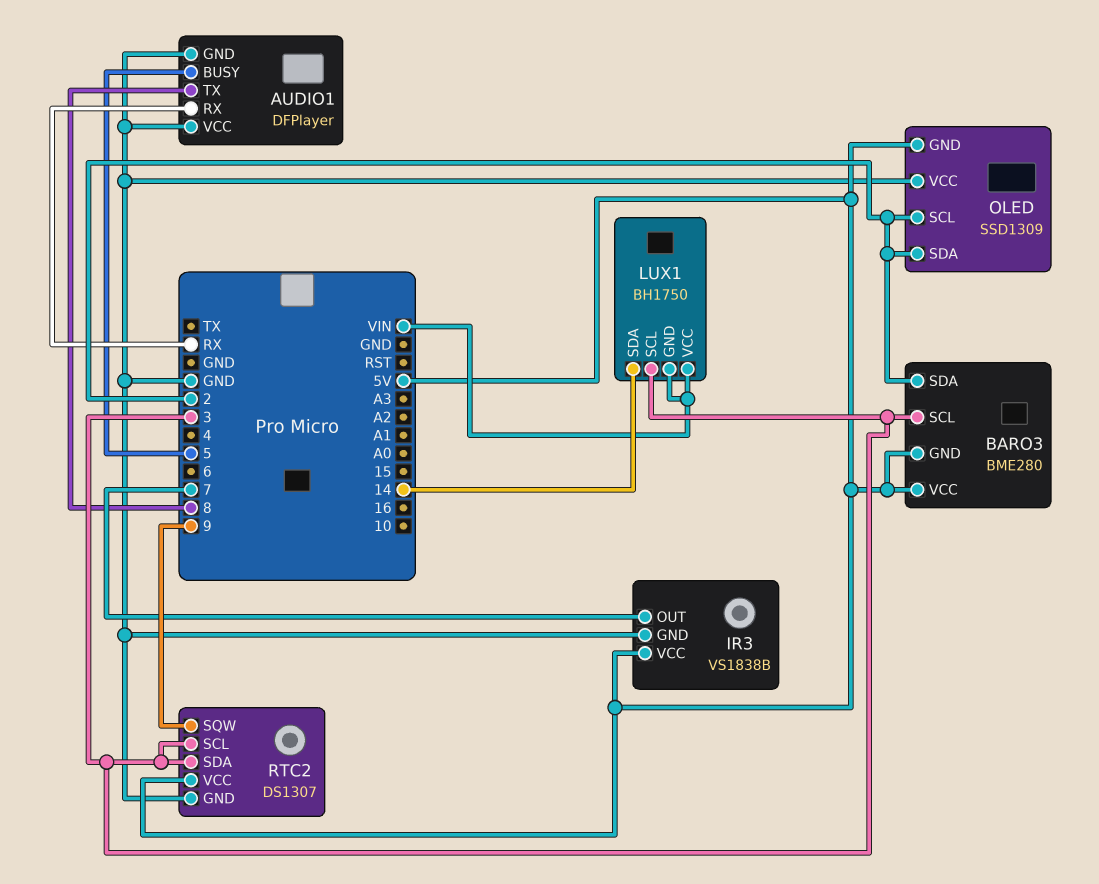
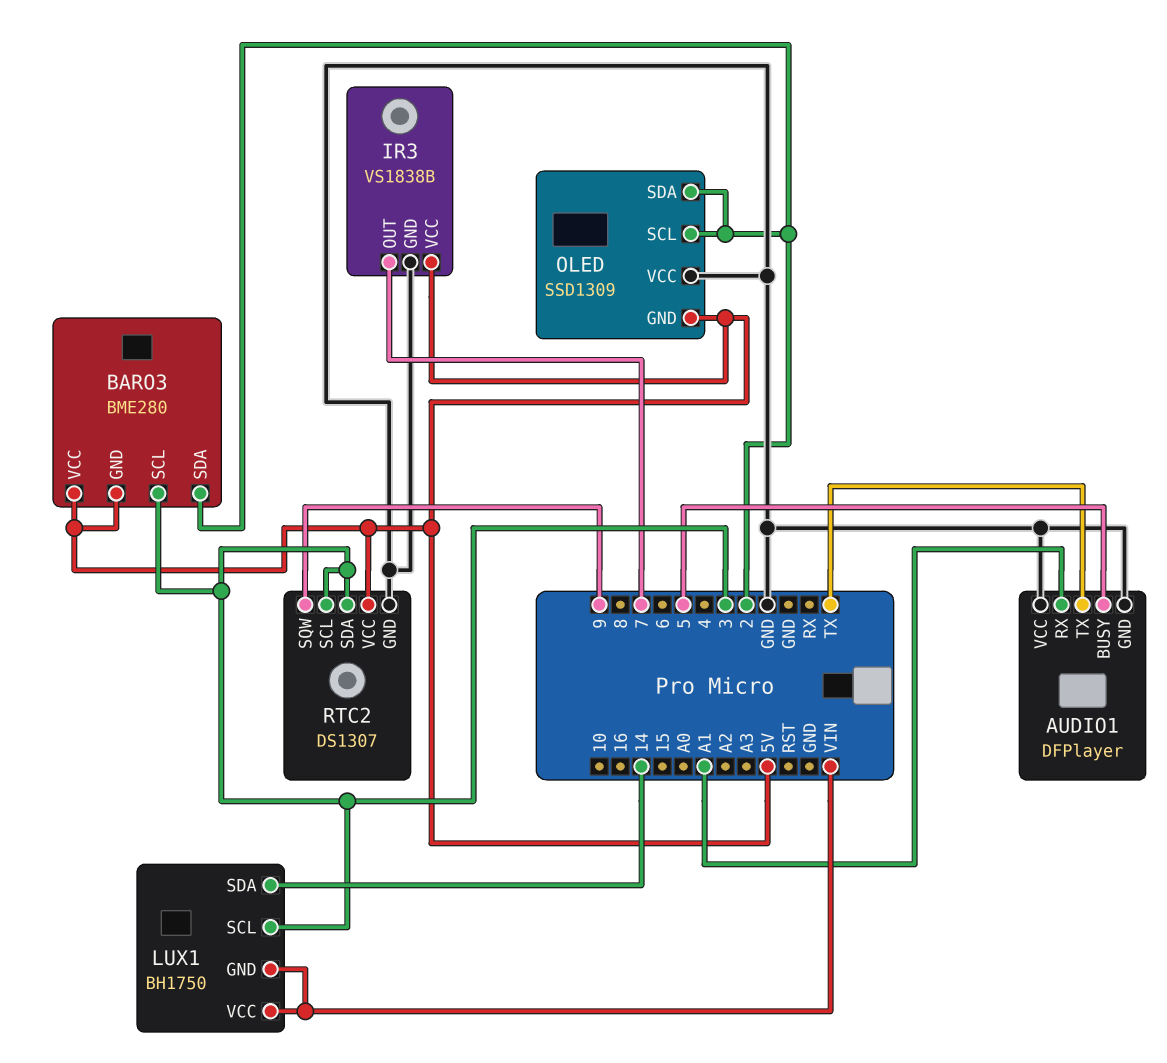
AUDIO1 pin RX: RX -> A1
AUDIO1 pin TX: 8 -> TX

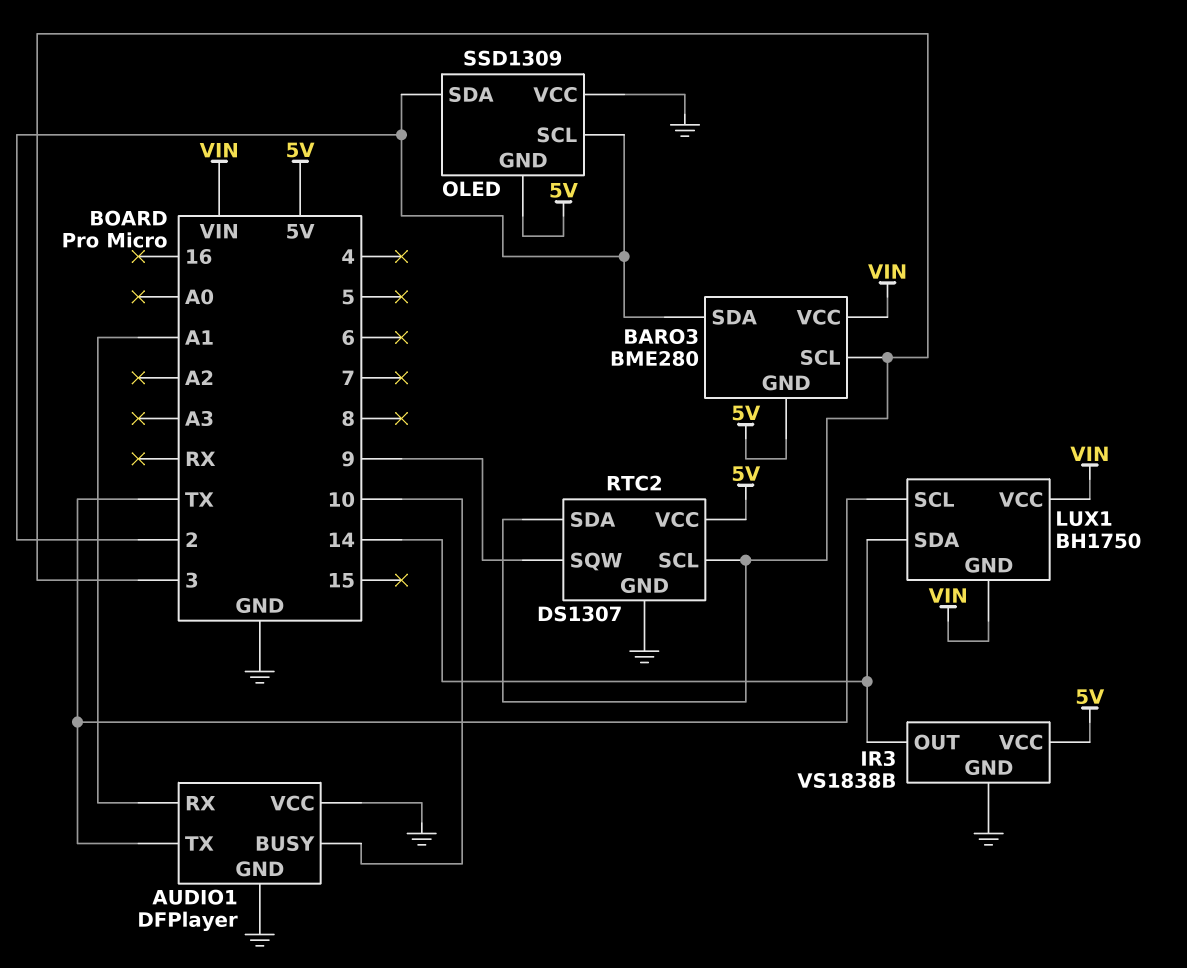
AUDIO1 pin BUSY: 5 -> 10
BARO3 pin VCC: 5V -> VIN
IR3 pin OUT: 7 -> 14
LUX1 pin SCL: 3 -> TX

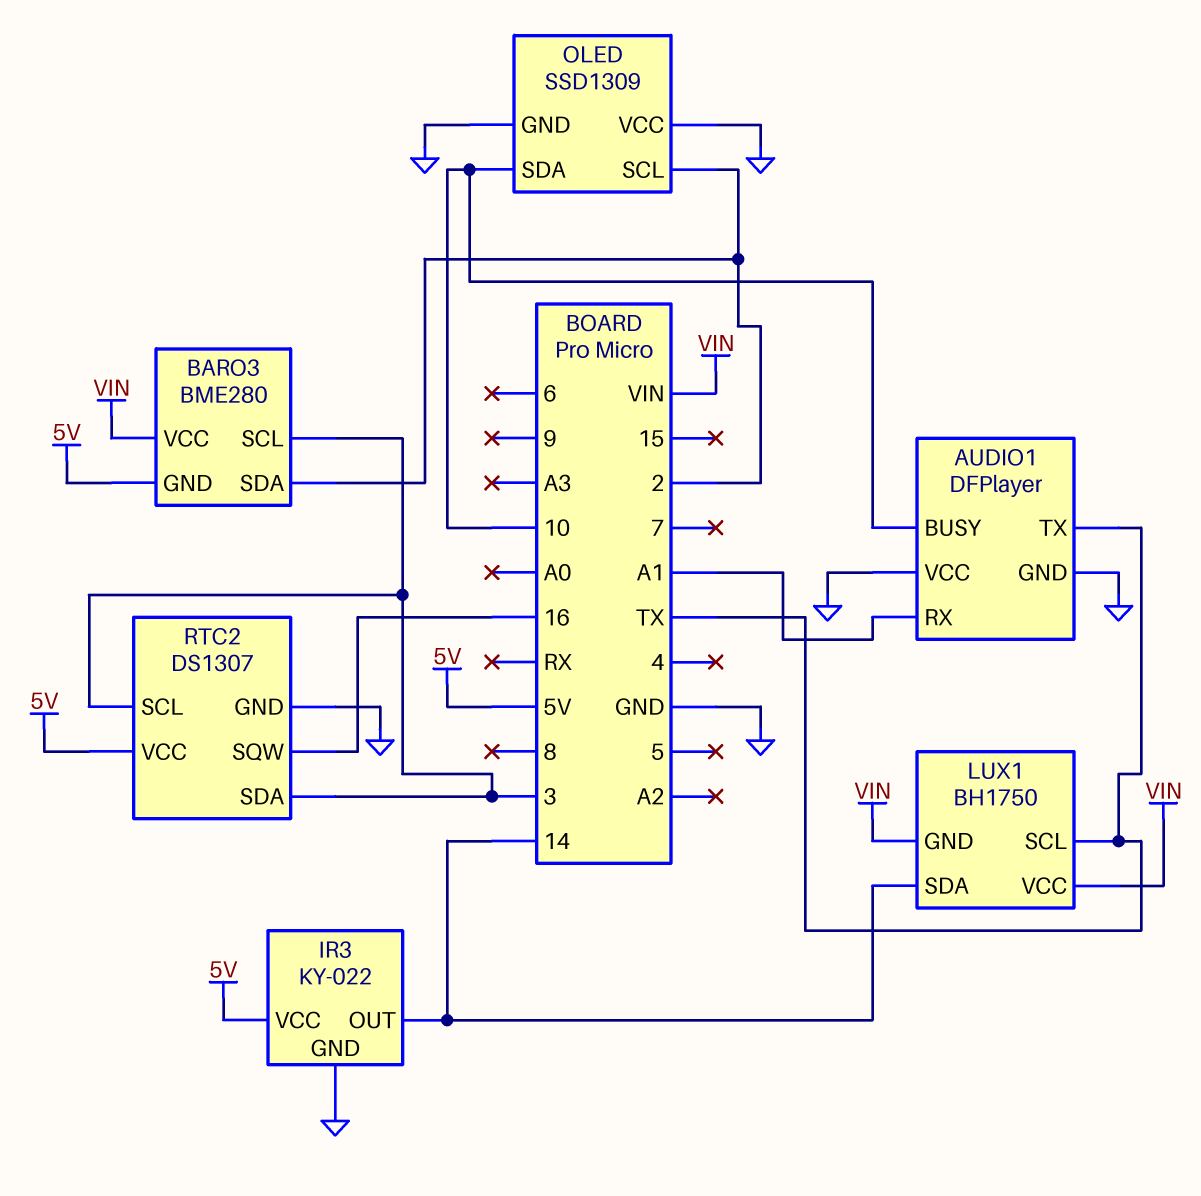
IR3: VS1838B -> KY-022
OLED pin GND: 5V -> GND
OLED pin SDA: 2 -> 10
RTC2 pin SQW: 9 -> 16

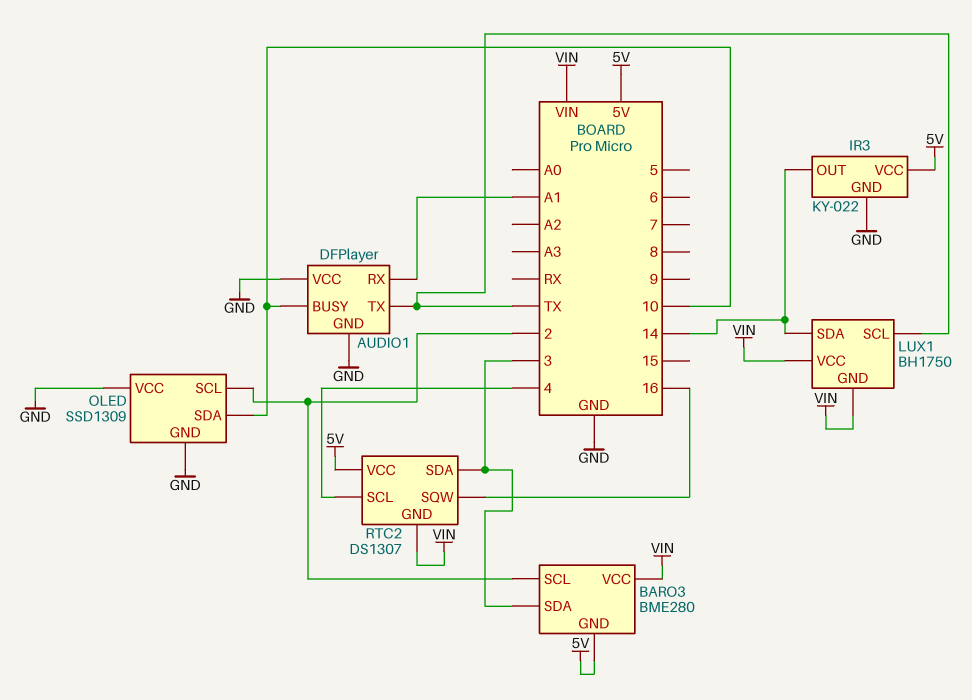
BARO3 pin SCL: 3 -> 2
BARO3 pin SDA: 2 -> 3
RTC2 pin GND: GND -> VIN
RTC2 pin SCL: 3 -> 4

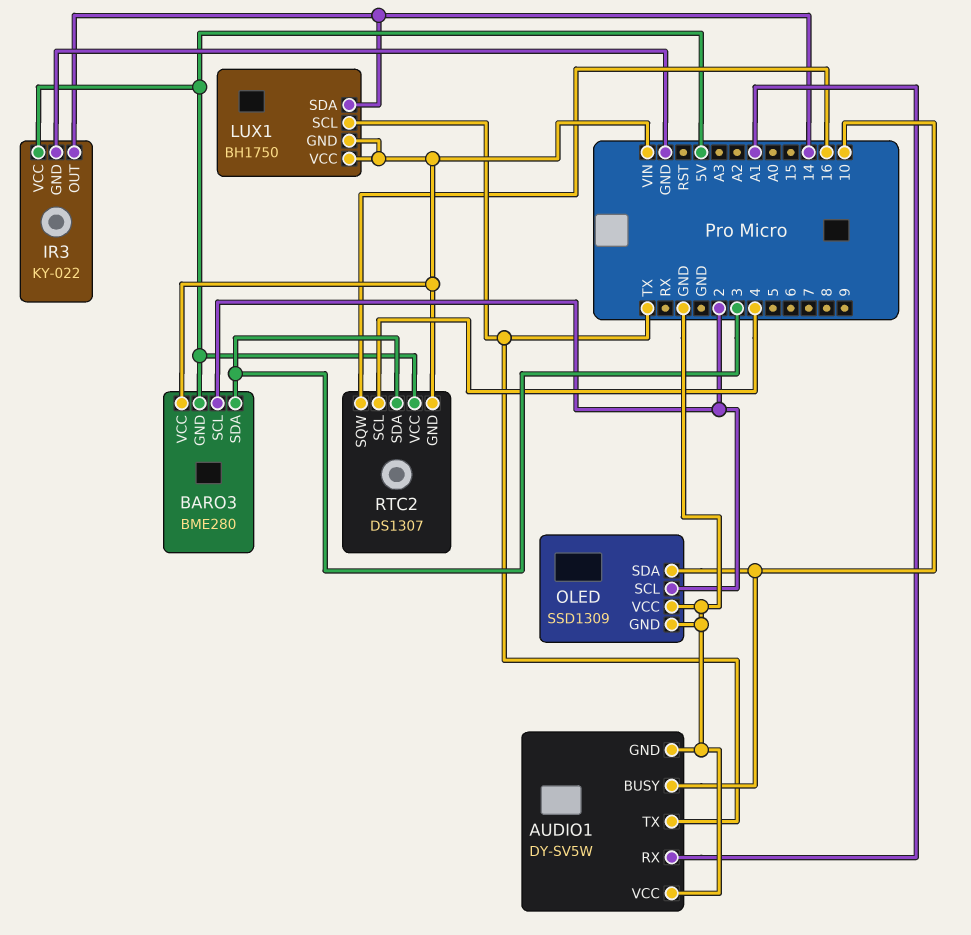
AUDIO1: DFPlayer -> DY-SV5W

